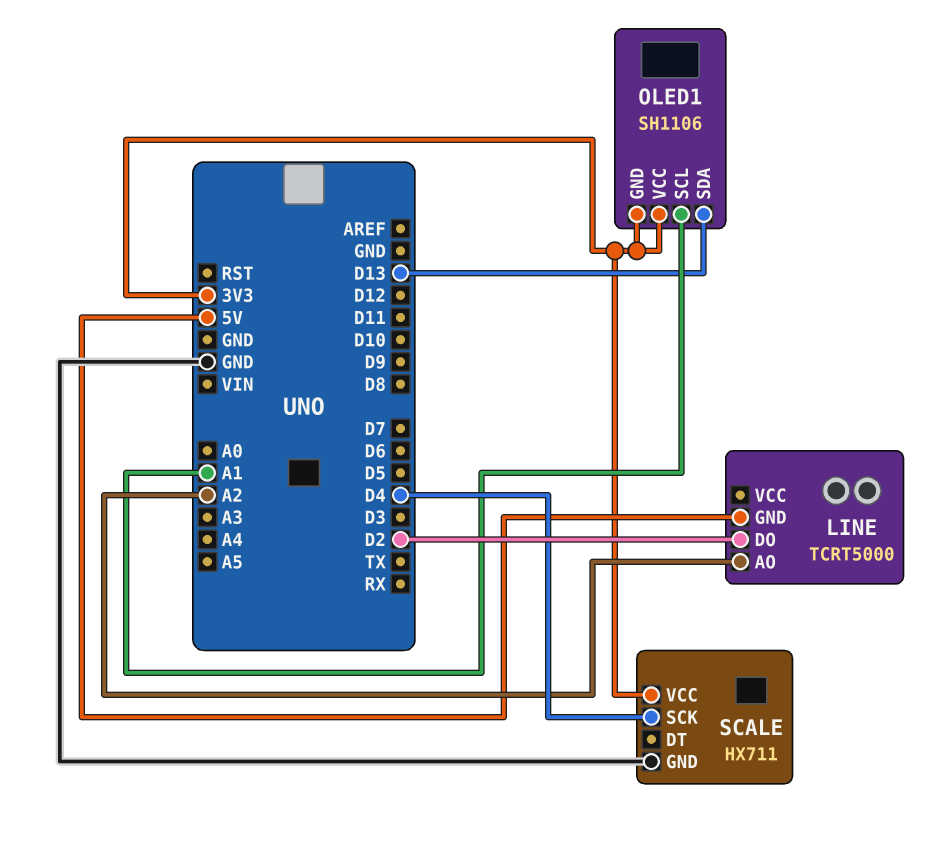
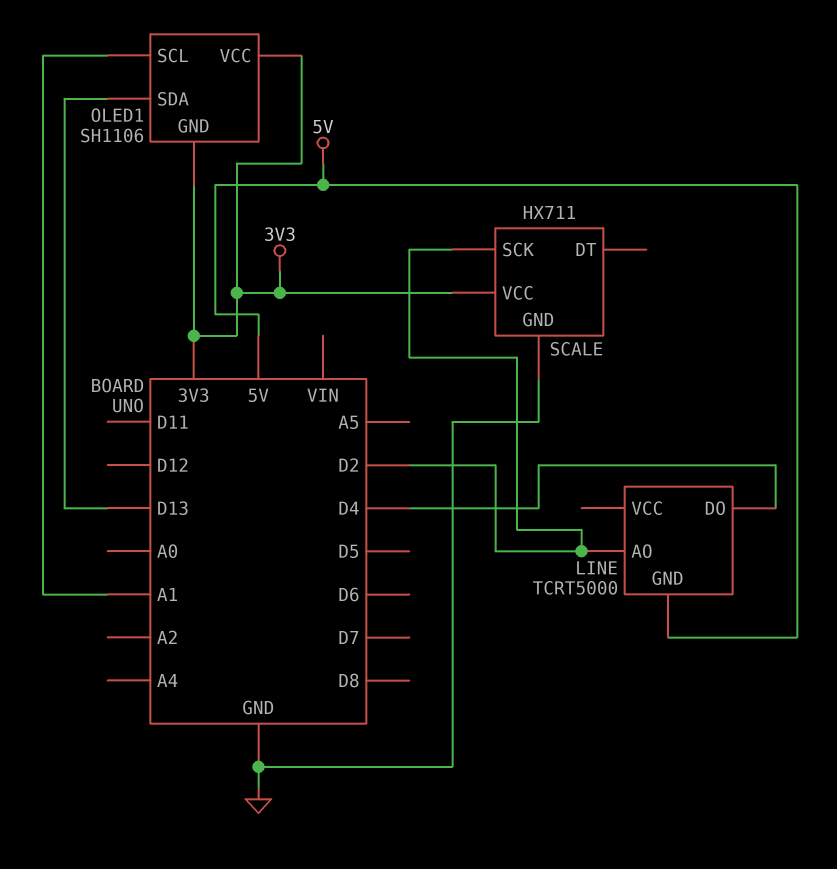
LINE pin AO: A2 -> D2
LINE pin DO: D2 -> D4
SCALE pin SCK: D4 -> D2

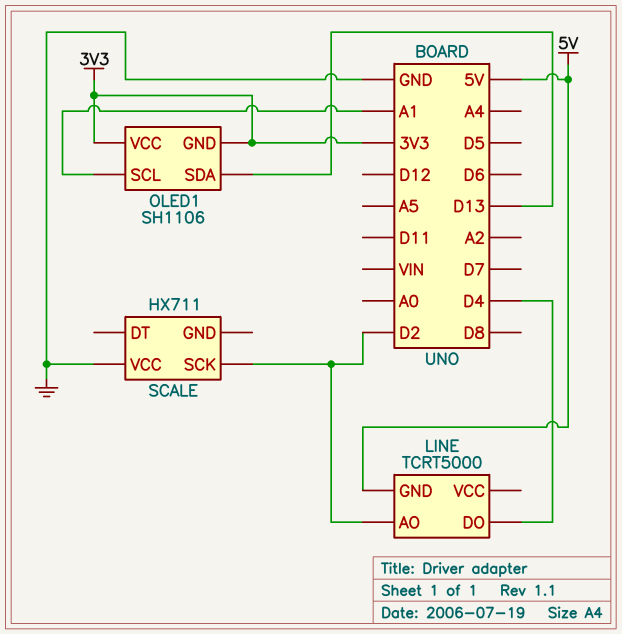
SCALE pin GND: GND -> none
SCALE pin VCC: 3V3 -> GND

